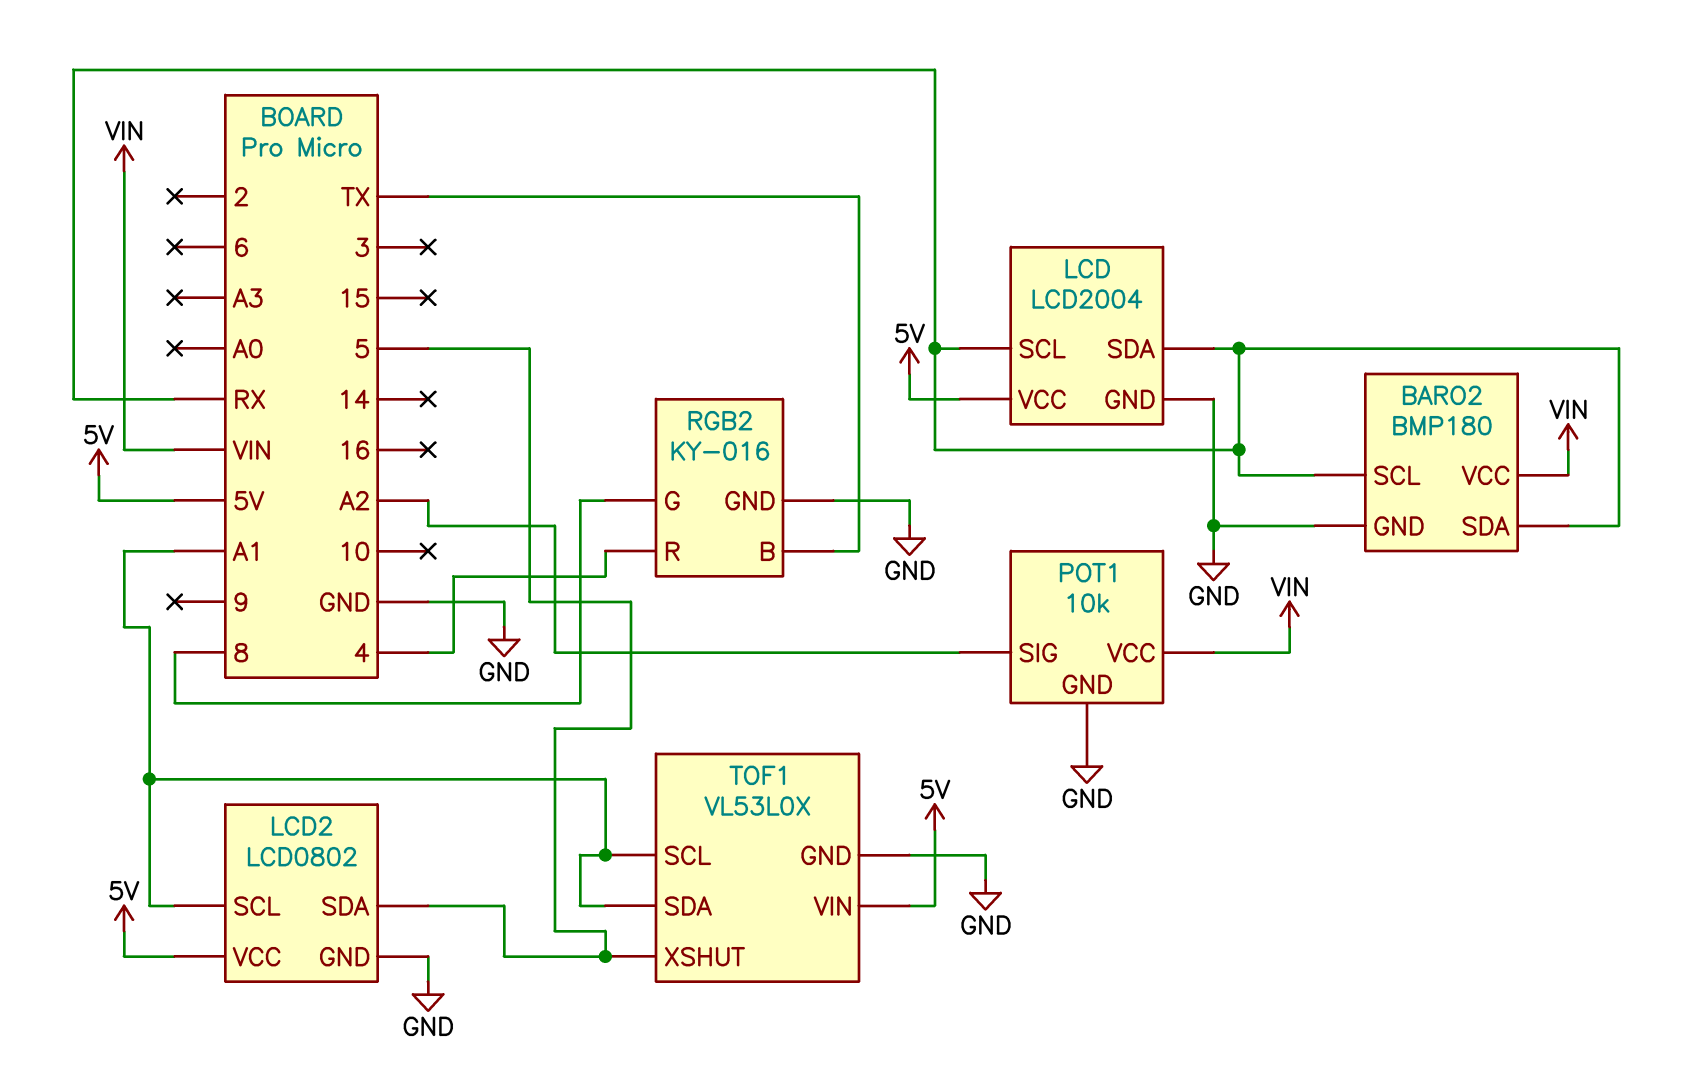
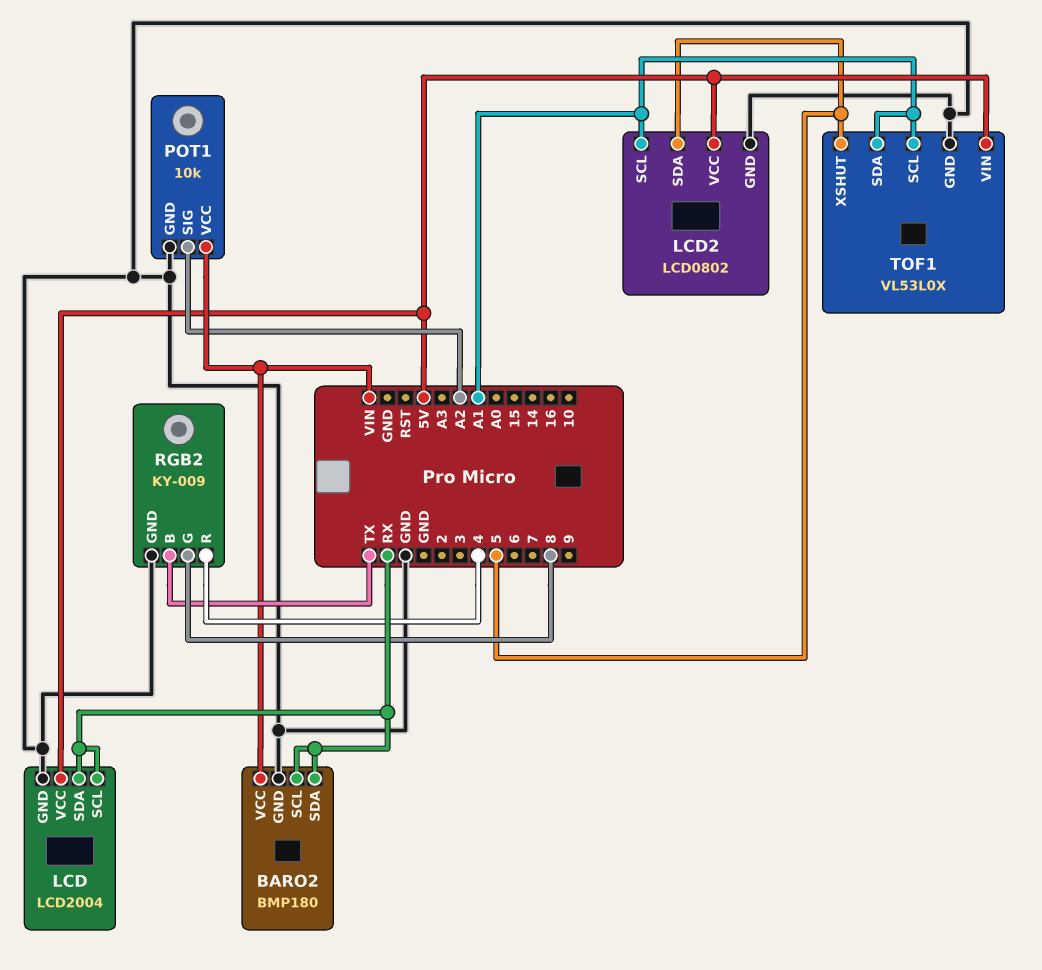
RGB2: KY-016 -> KY-009

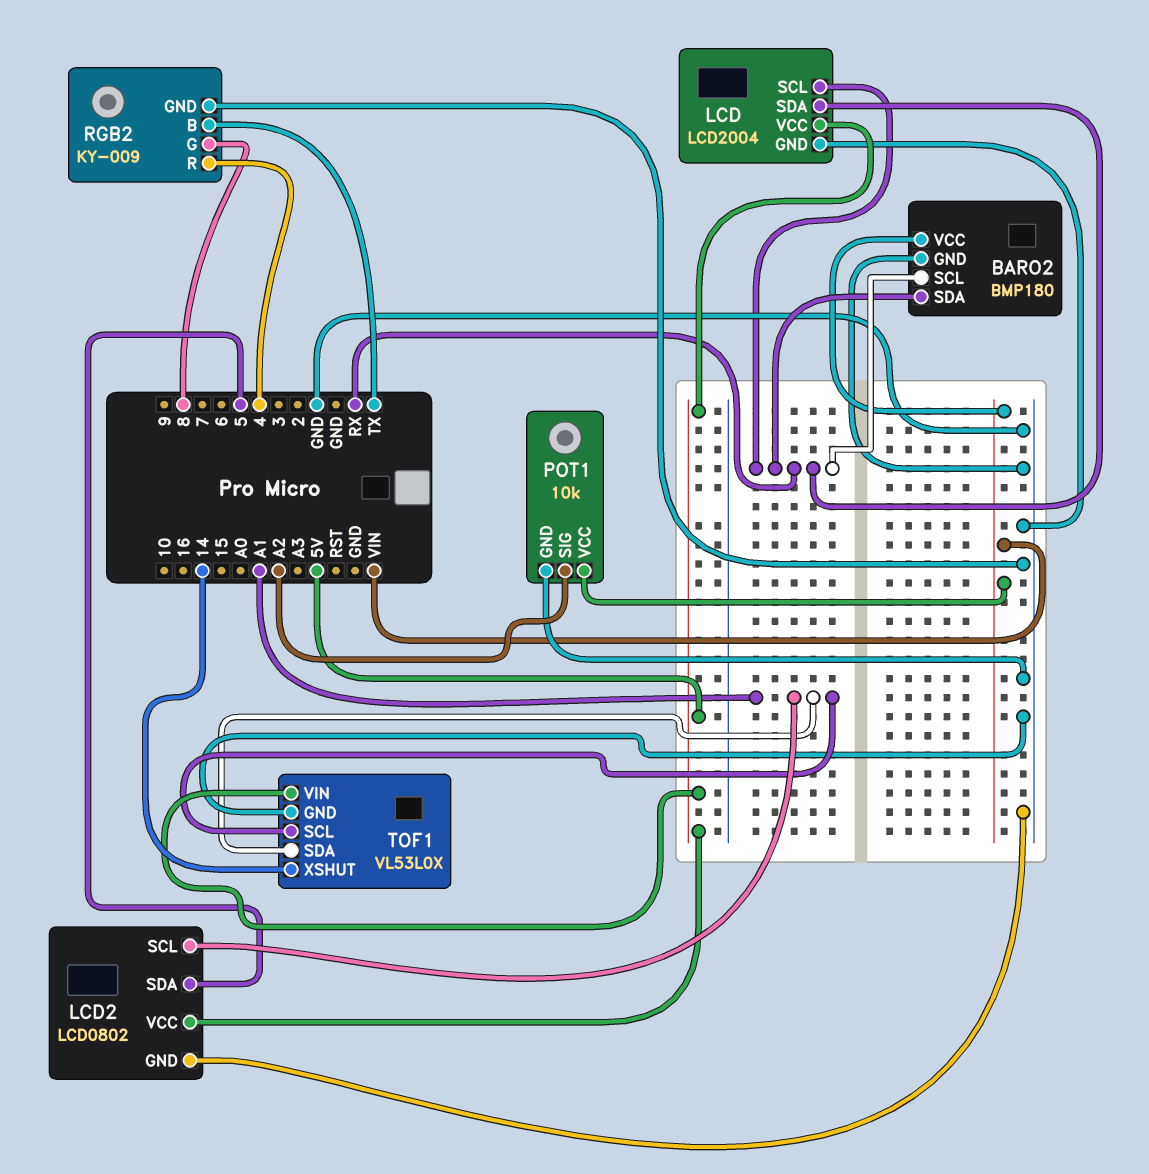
TOF1 pin XSHUT: 5 -> 14

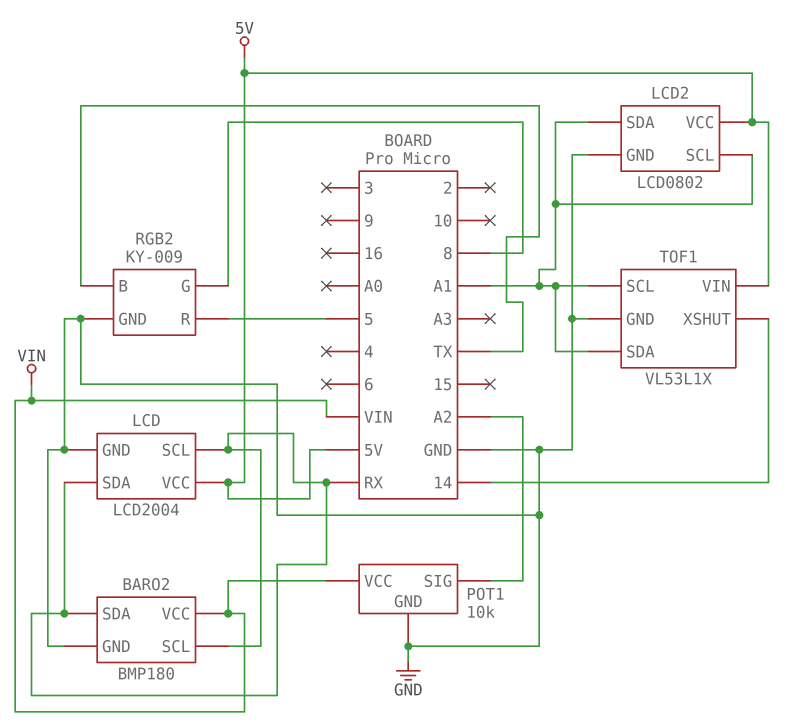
LCD2 pin SDA: 5 -> A1
RGB2 pin R: 4 -> 5
TOF1: VL53L0X -> VL53L1X

